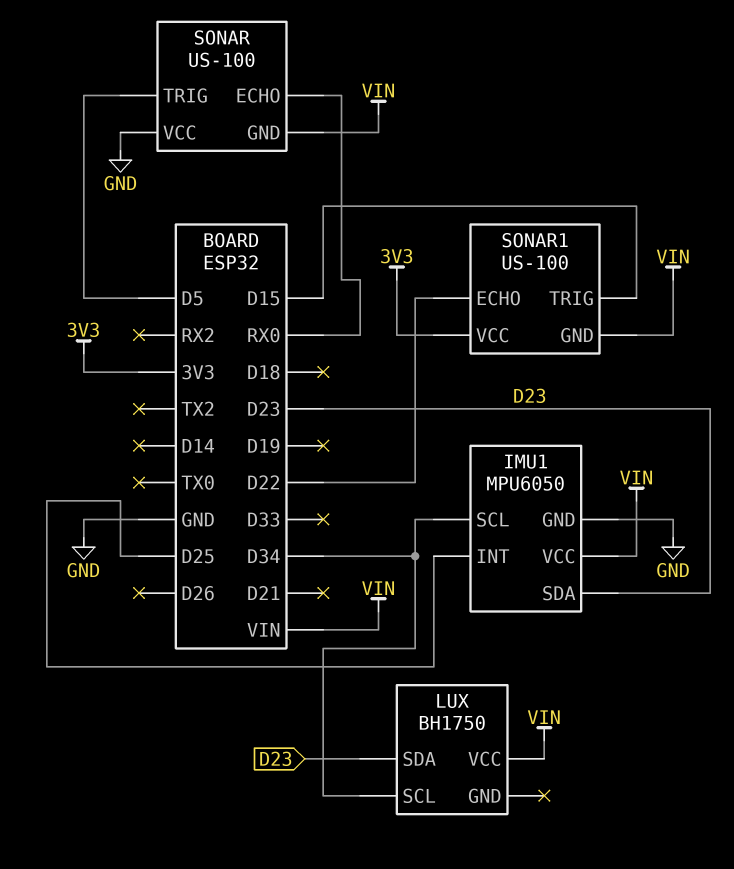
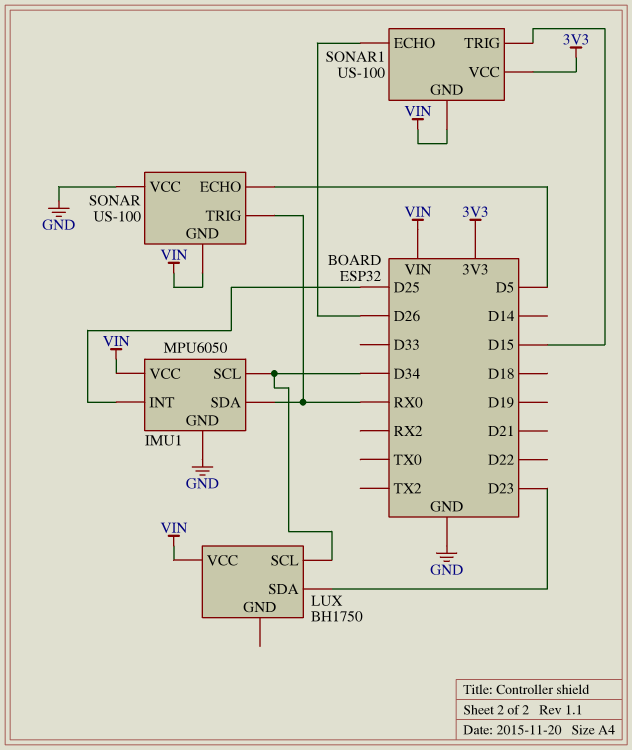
IMU1 pin SDA: D23 -> RX0
SONAR pin ECHO: RX0 -> D5
SONAR pin TRIG: D5 -> RX0
SONAR1 pin ECHO: D22 -> D26

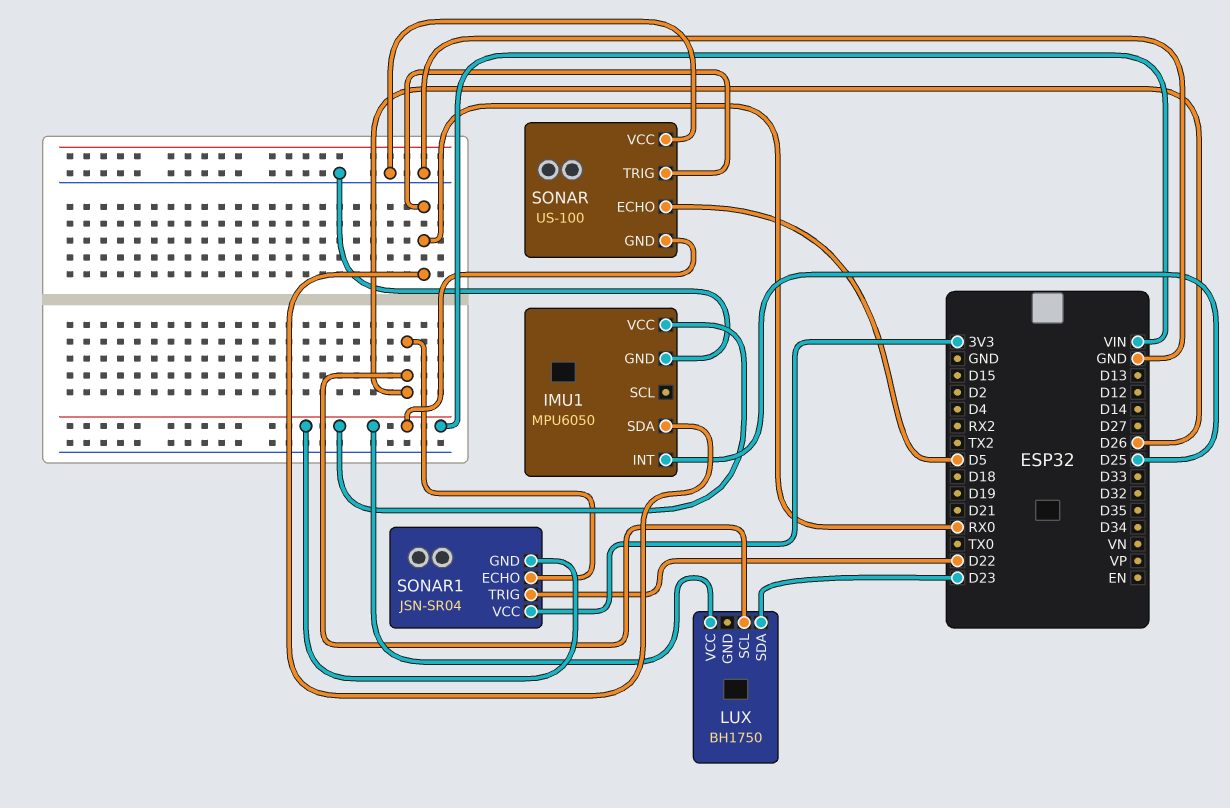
IMU1 pin SCL: D34 -> none
LUX pin SCL: D34 -> D26
SONAR1: US-100 -> JSN-SR04
SONAR1 pin TRIG: D15 -> D22

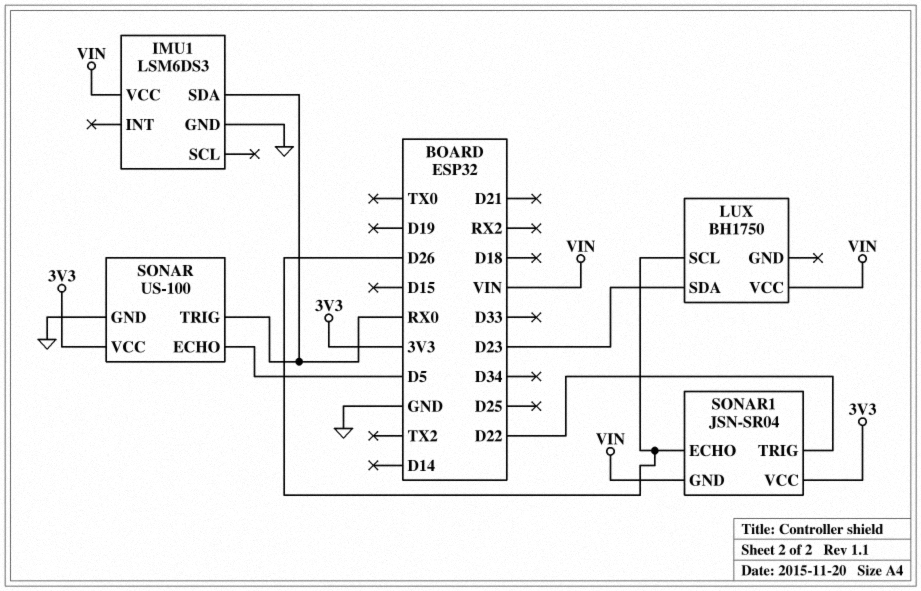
IMU1: MPU6050 -> LSM6DS3
IMU1 pin INT: D25 -> none
SONAR pin GND: VIN -> GND
SONAR pin VCC: GND -> 3V3

